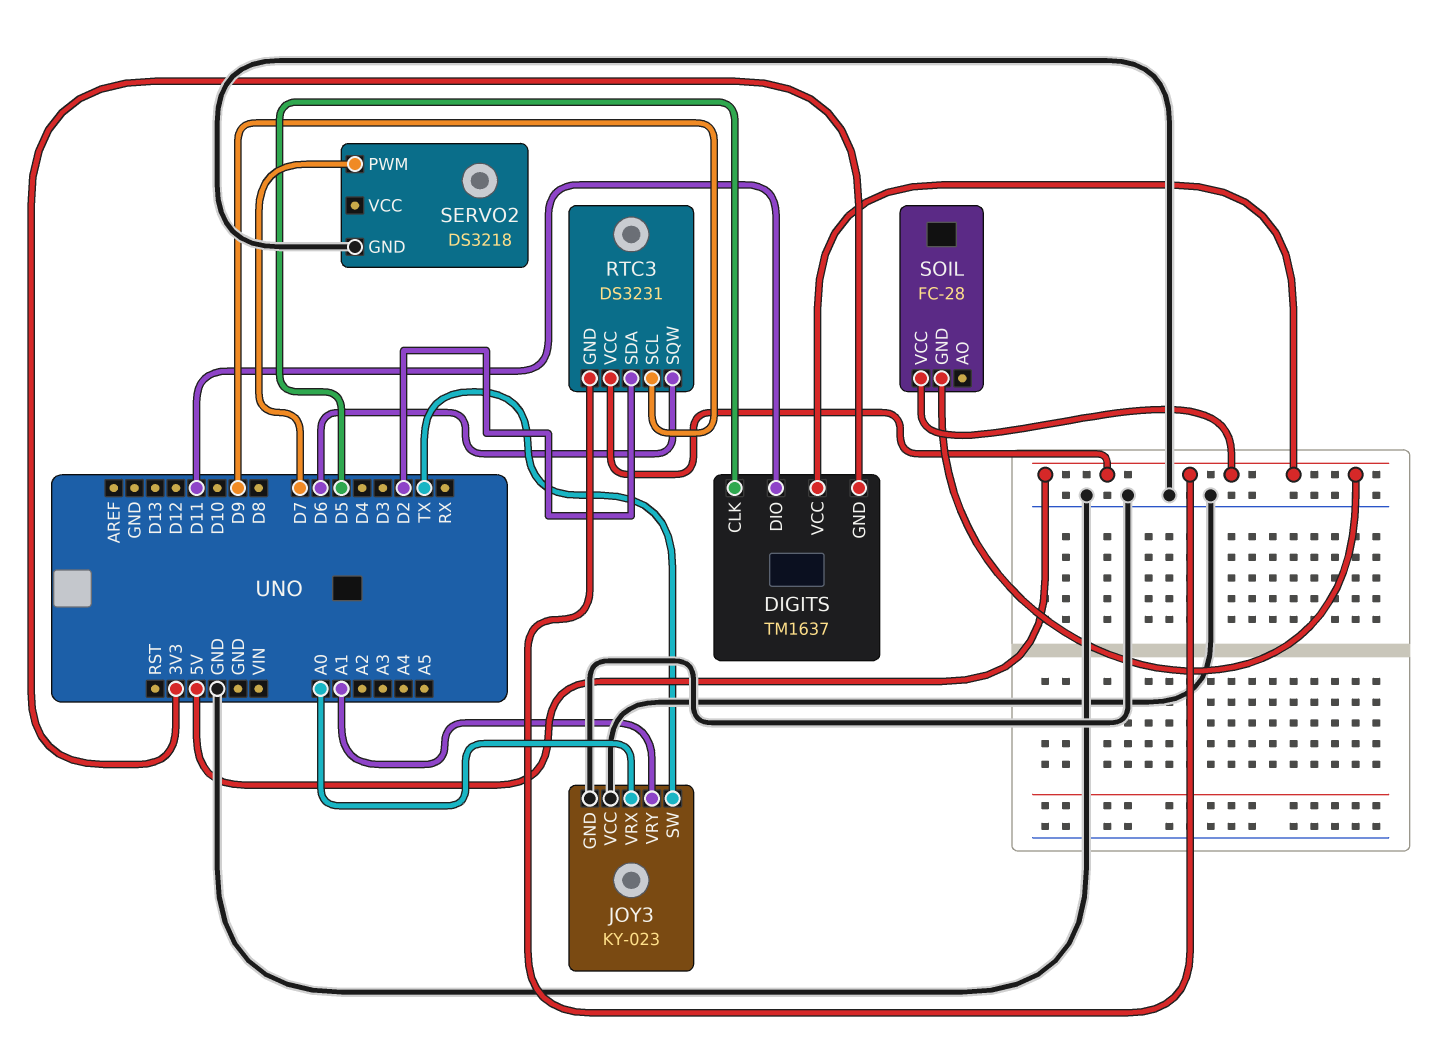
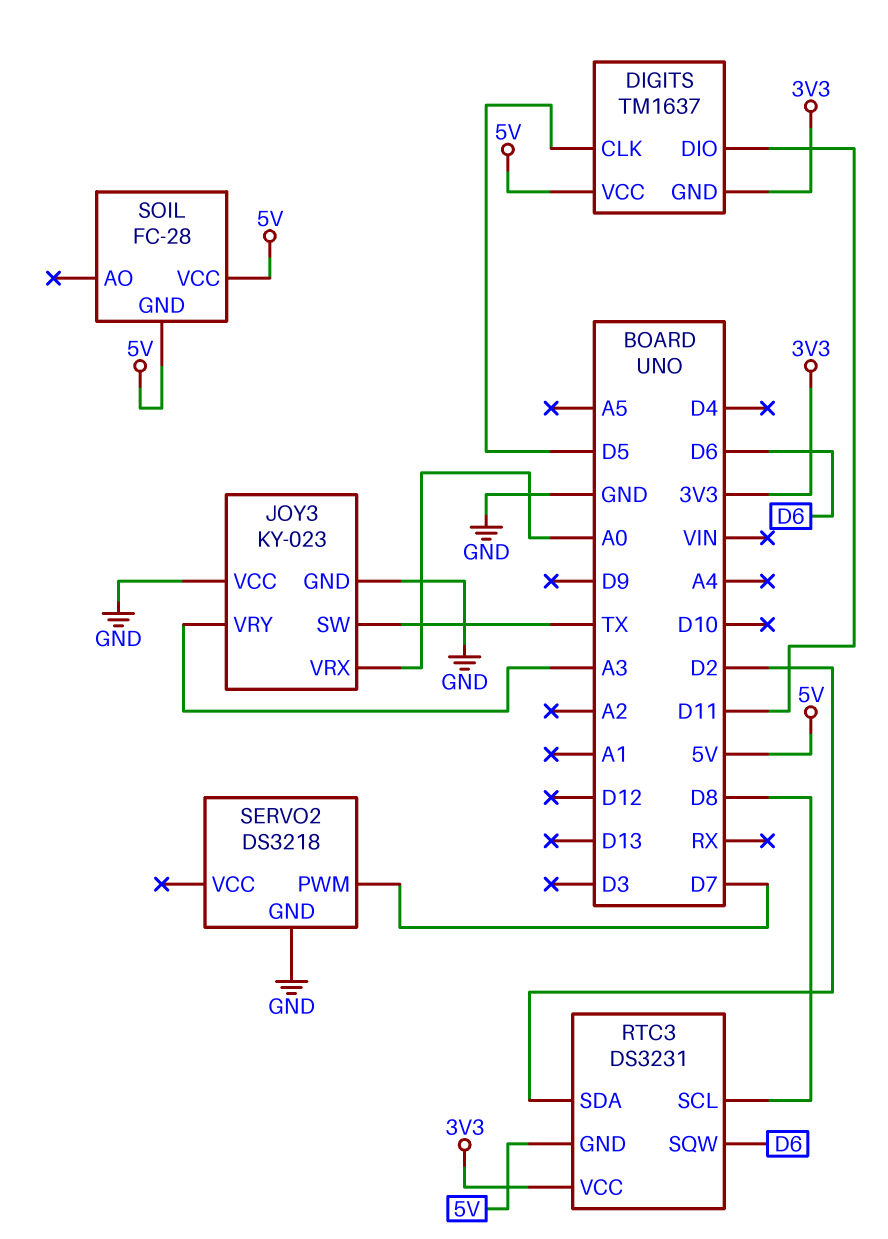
JOY3 pin VRY: A1 -> A3
RTC3 pin SCL: D9 -> D8
RTC3 pin VCC: 5V -> 3V3

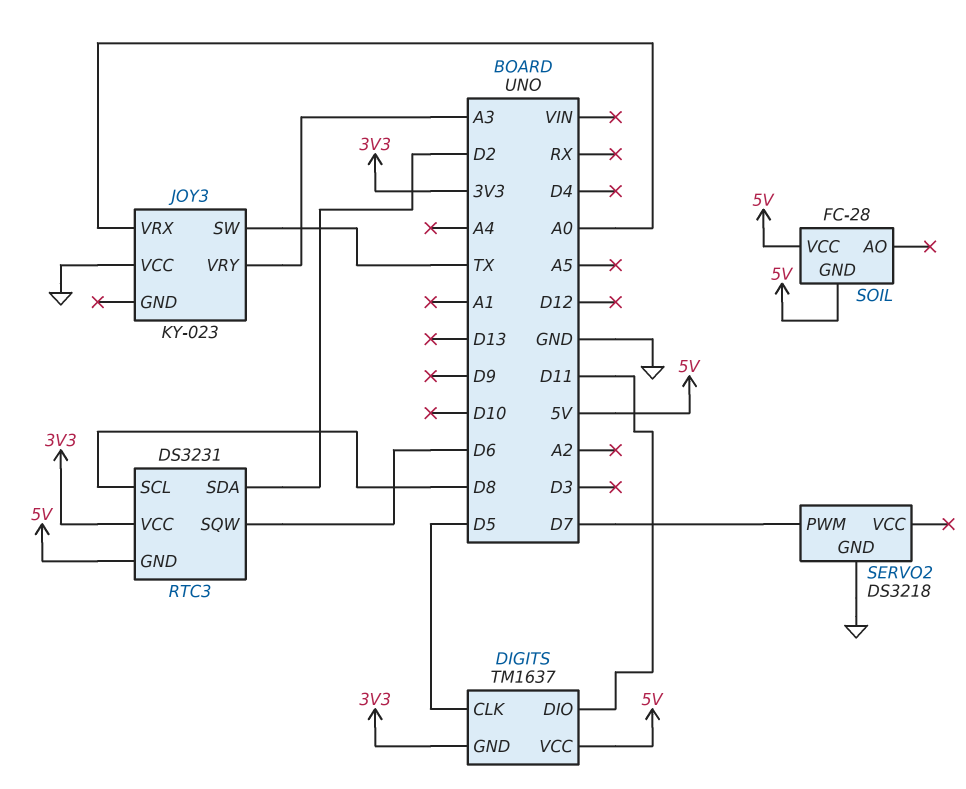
JOY3 pin GND: GND -> none

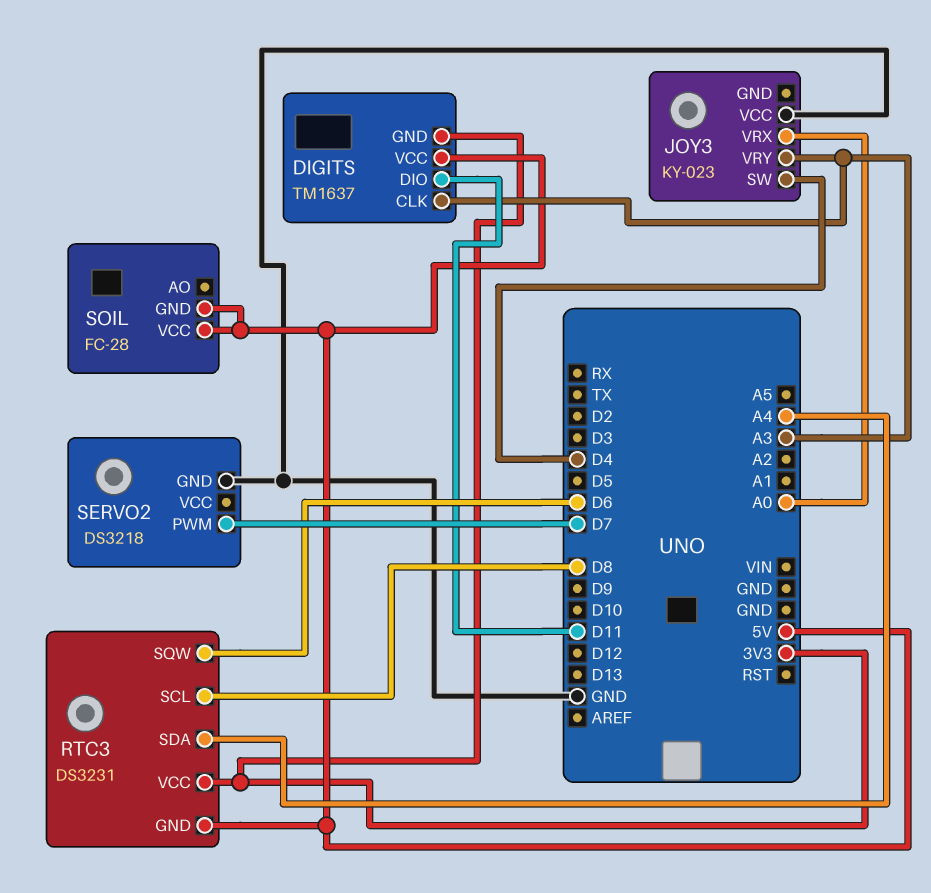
DIGITS pin CLK: D5 -> A3
JOY3 pin SW: TX -> D4
RTC3 pin SDA: D2 -> A4

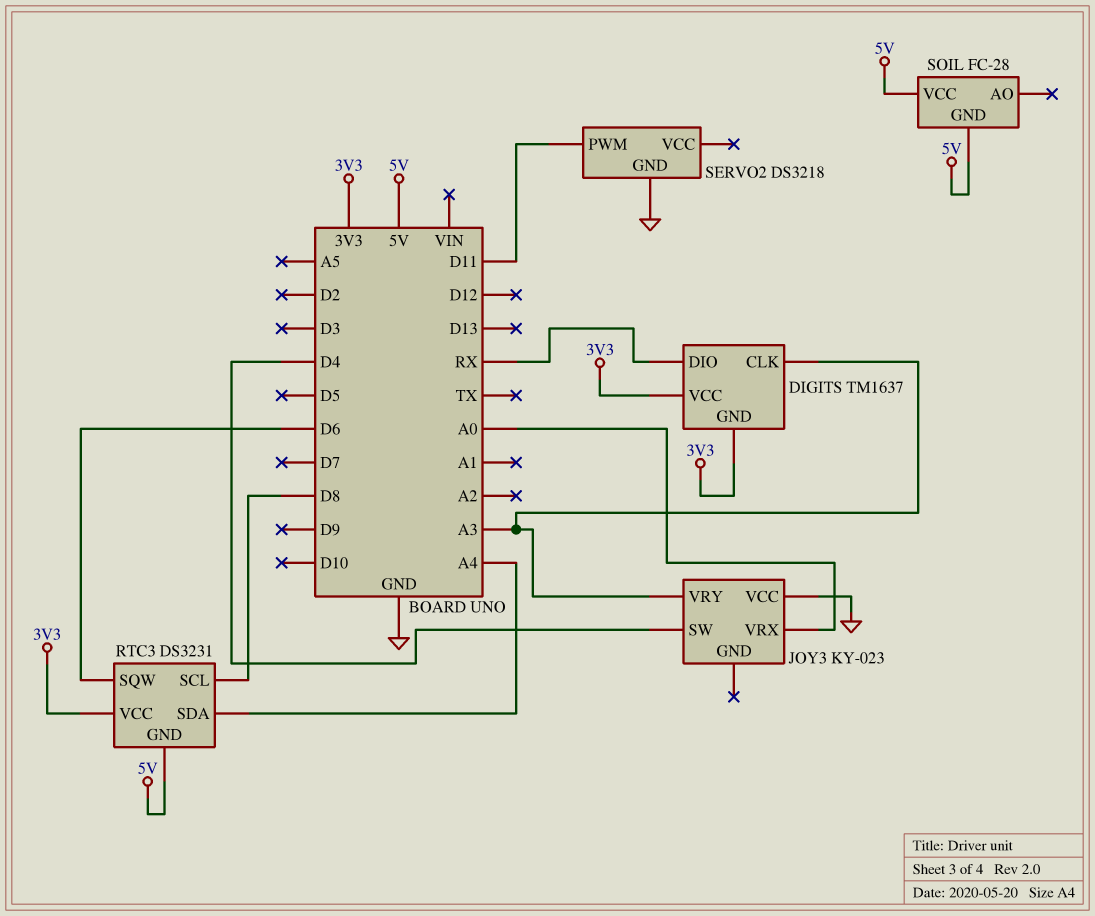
DIGITS pin DIO: D11 -> RX
DIGITS pin VCC: 5V -> 3V3
SERVO2 pin PWM: D7 -> D11

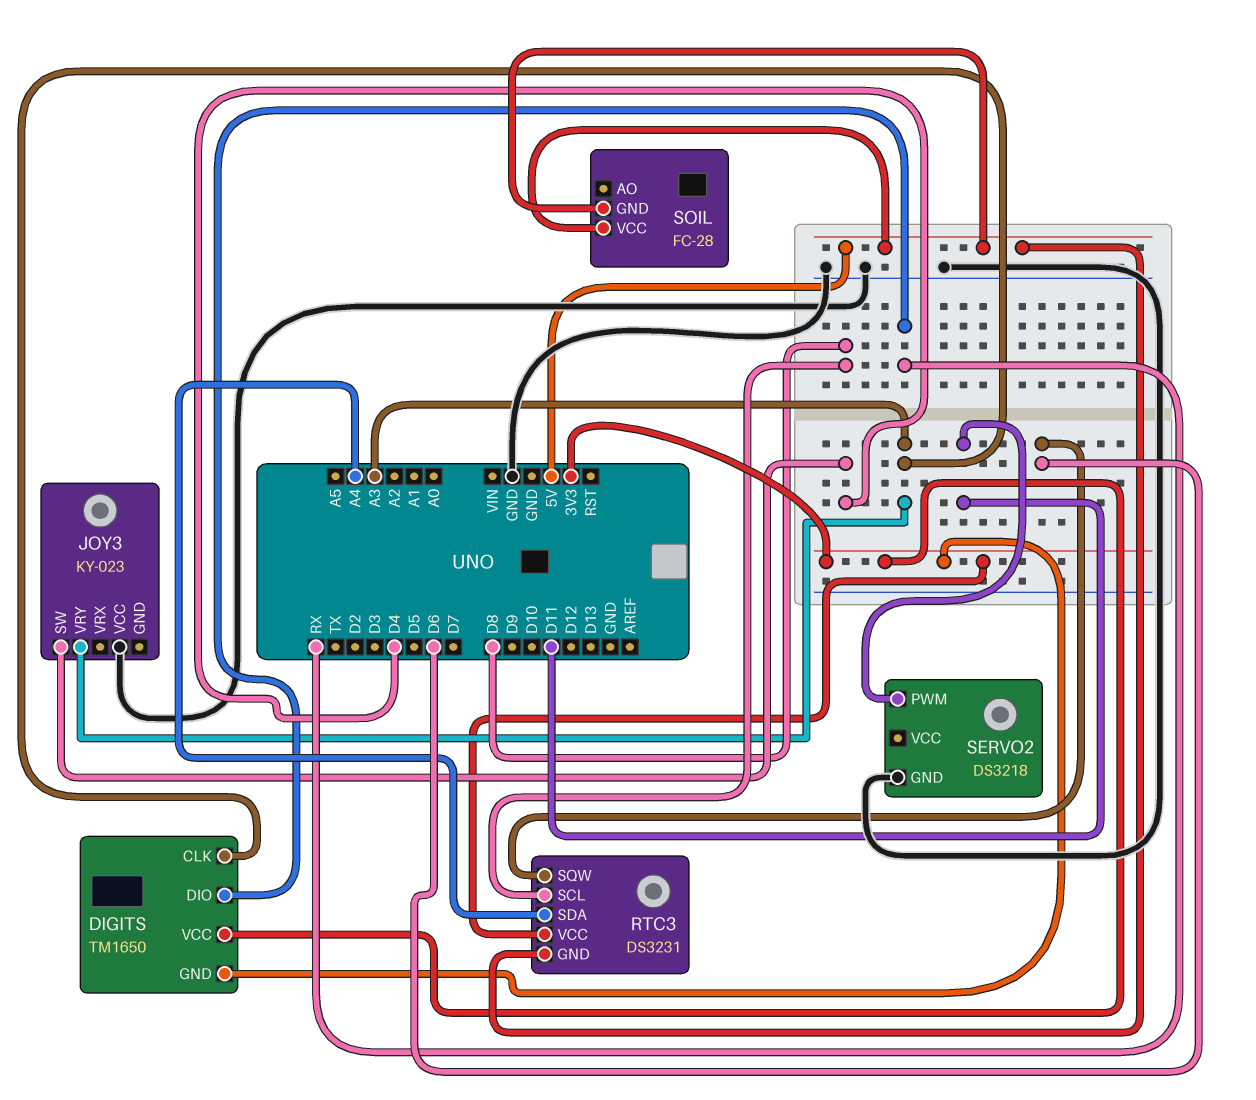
DIGITS: TM1637 -> TM1650
JOY3 pin VRX: A0 -> none

